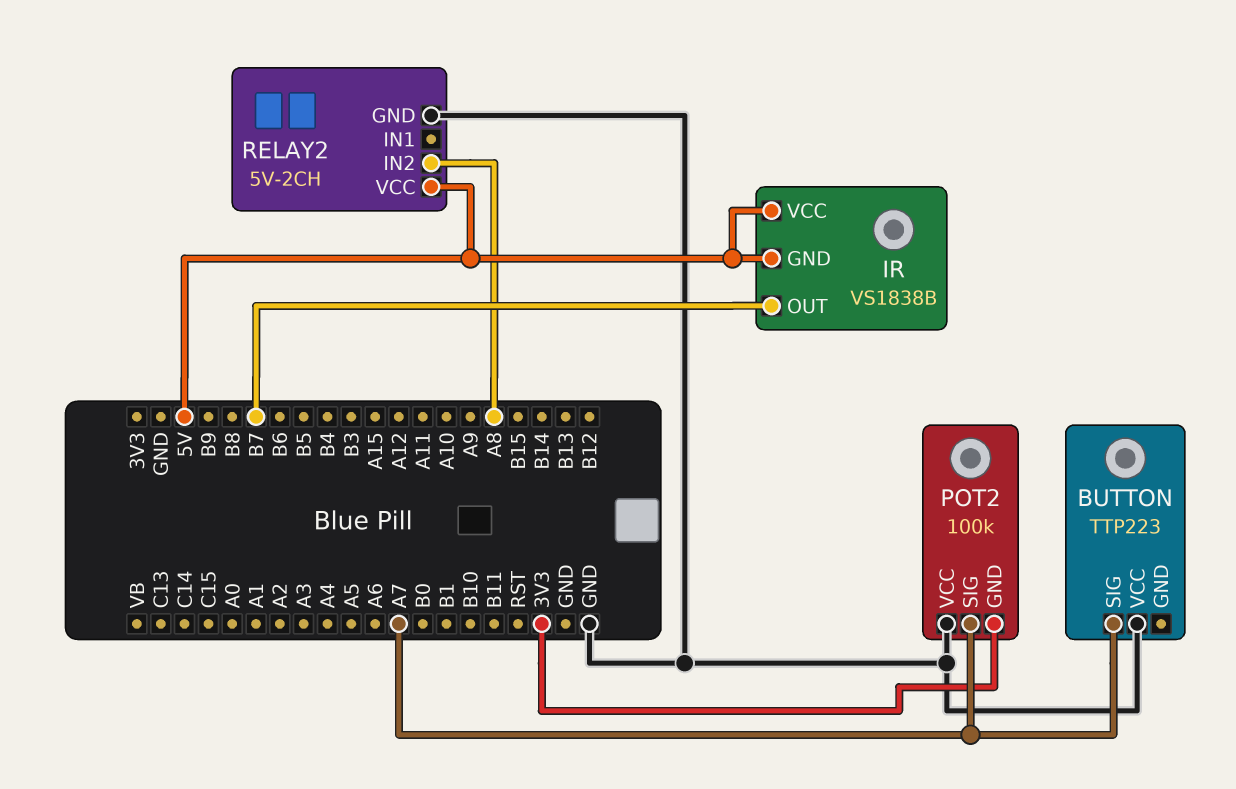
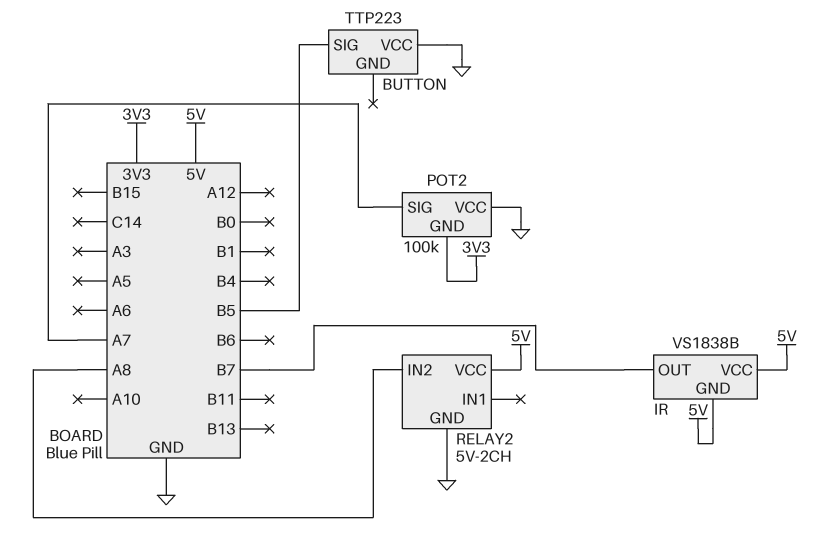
BUTTON pin SIG: A7 -> B5

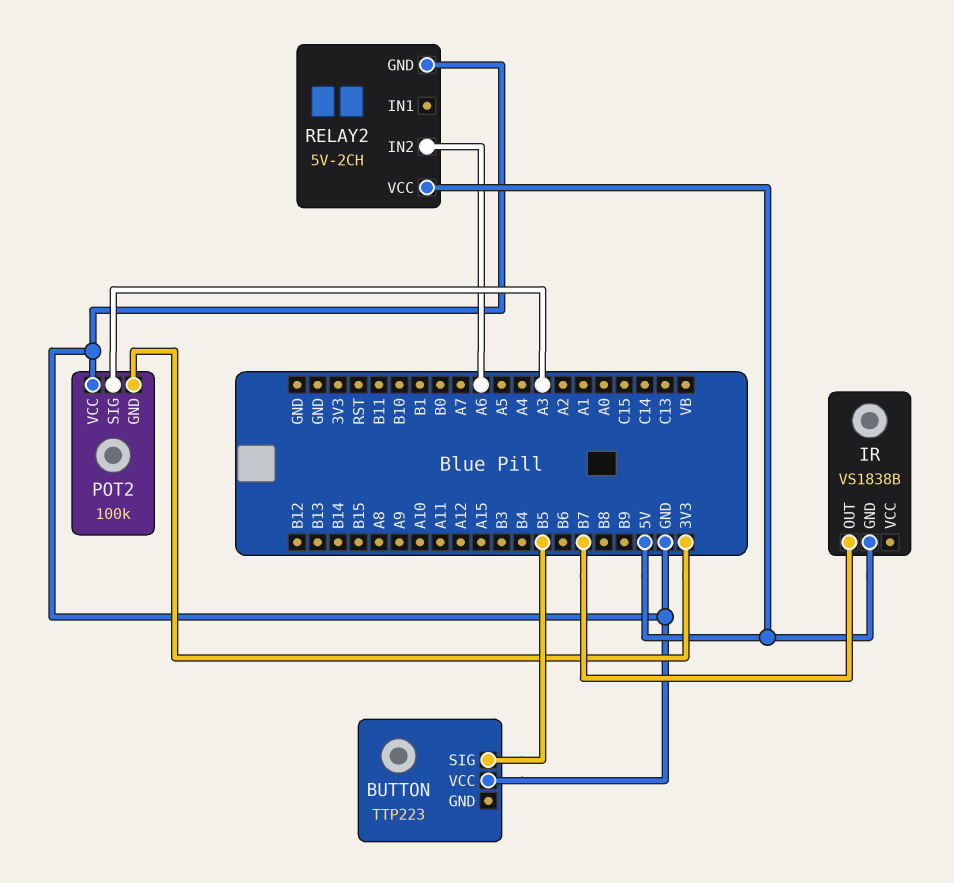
IR pin VCC: 5V -> none
POT2 pin SIG: A7 -> A3
RELAY2 pin IN2: A8 -> A6

